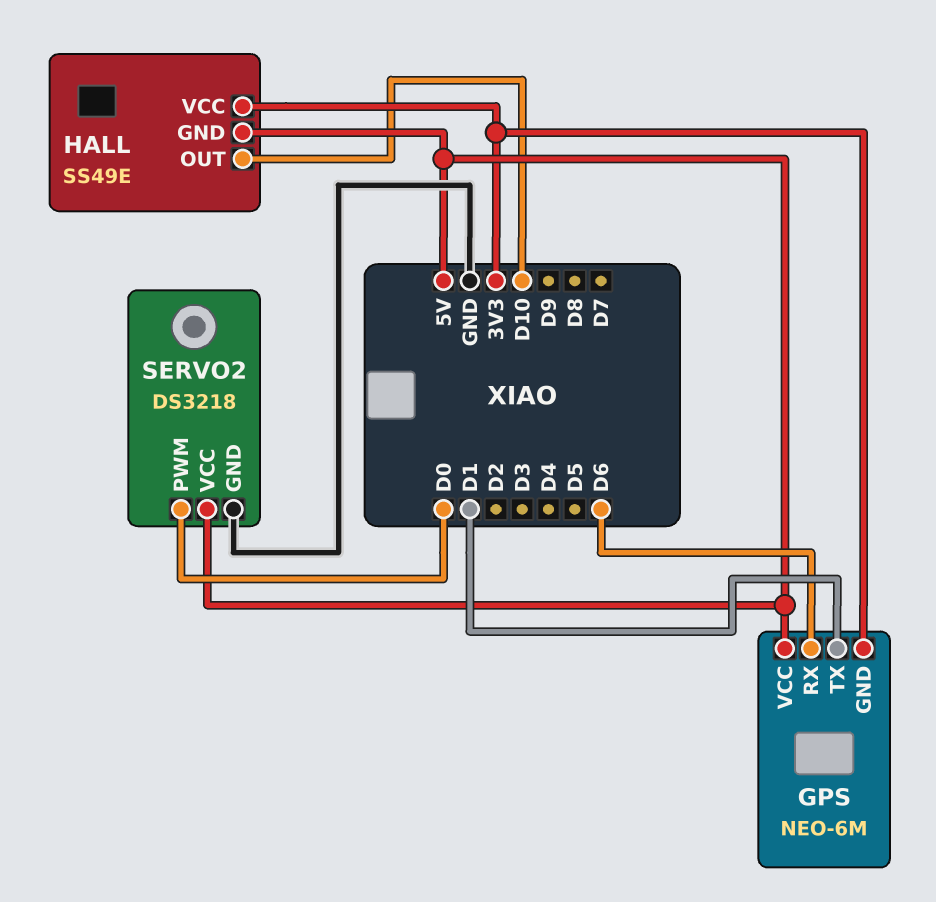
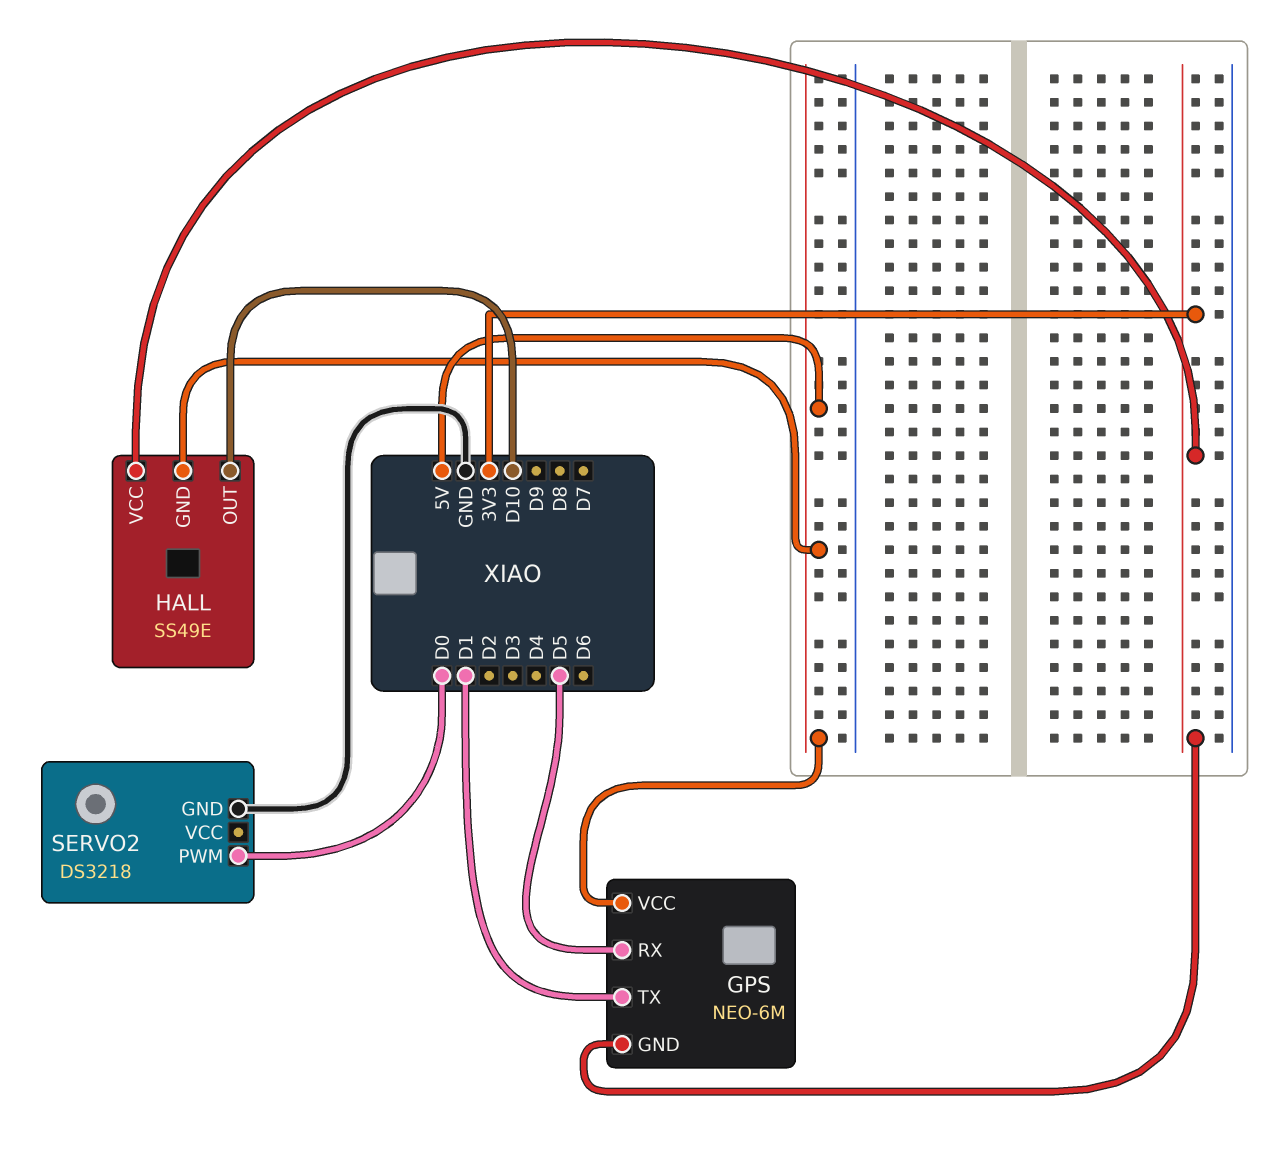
GPS pin RX: D6 -> D5
SERVO2 pin VCC: 5V -> none

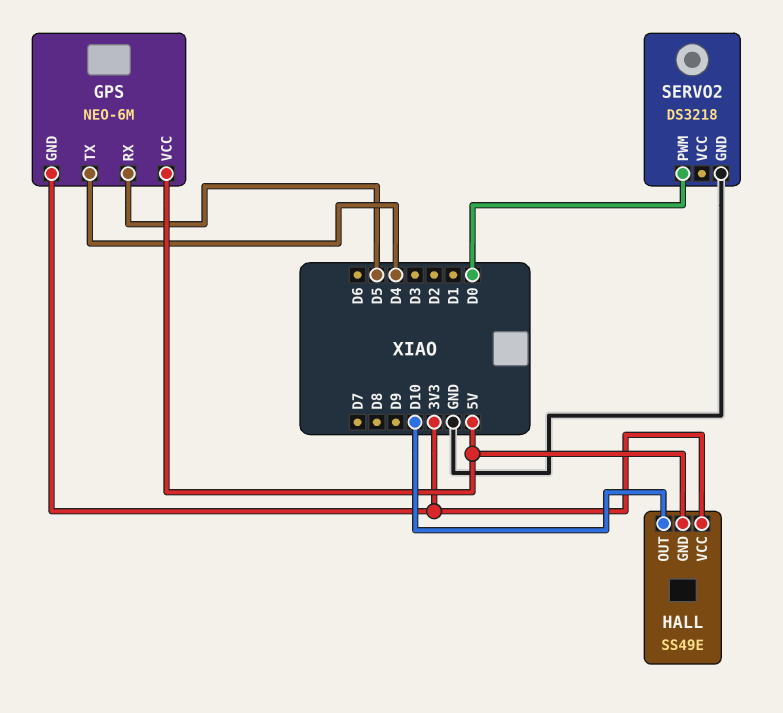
GPS pin TX: D1 -> D4

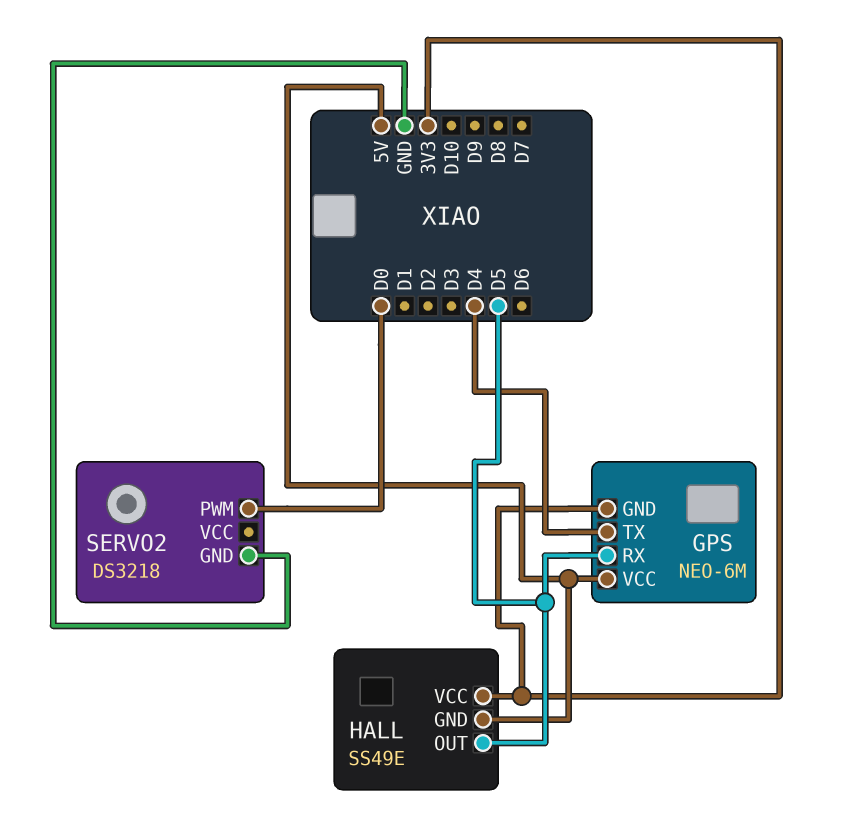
HALL pin OUT: D10 -> D5

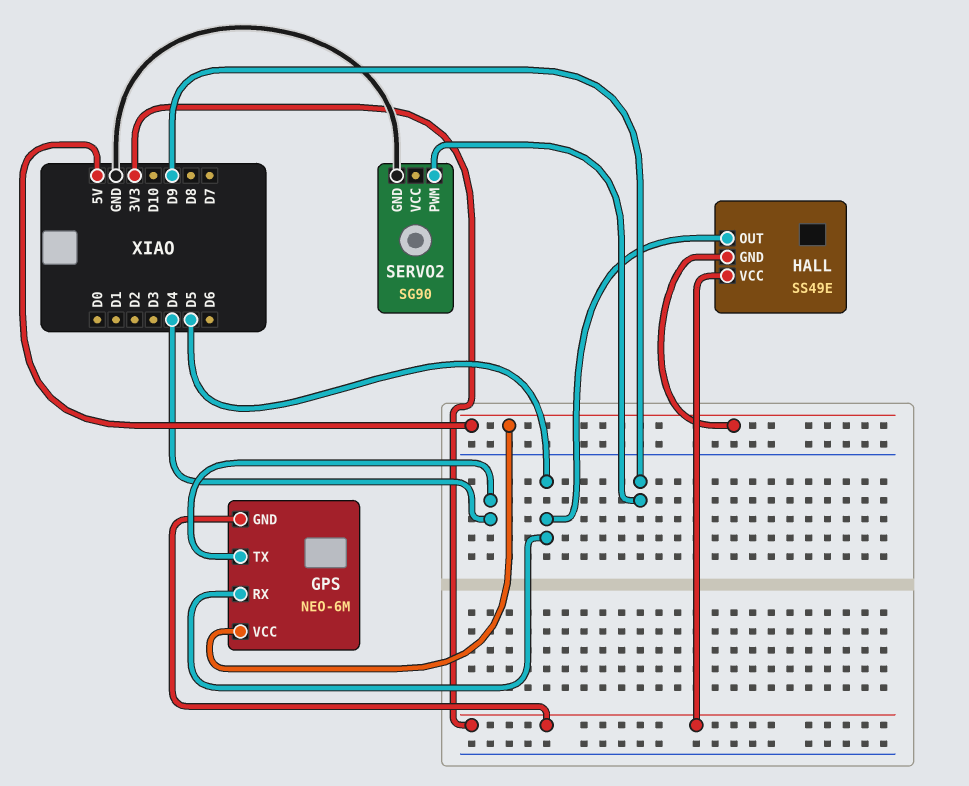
SERVO2: DS3218 -> SG90
SERVO2 pin PWM: D0 -> D9

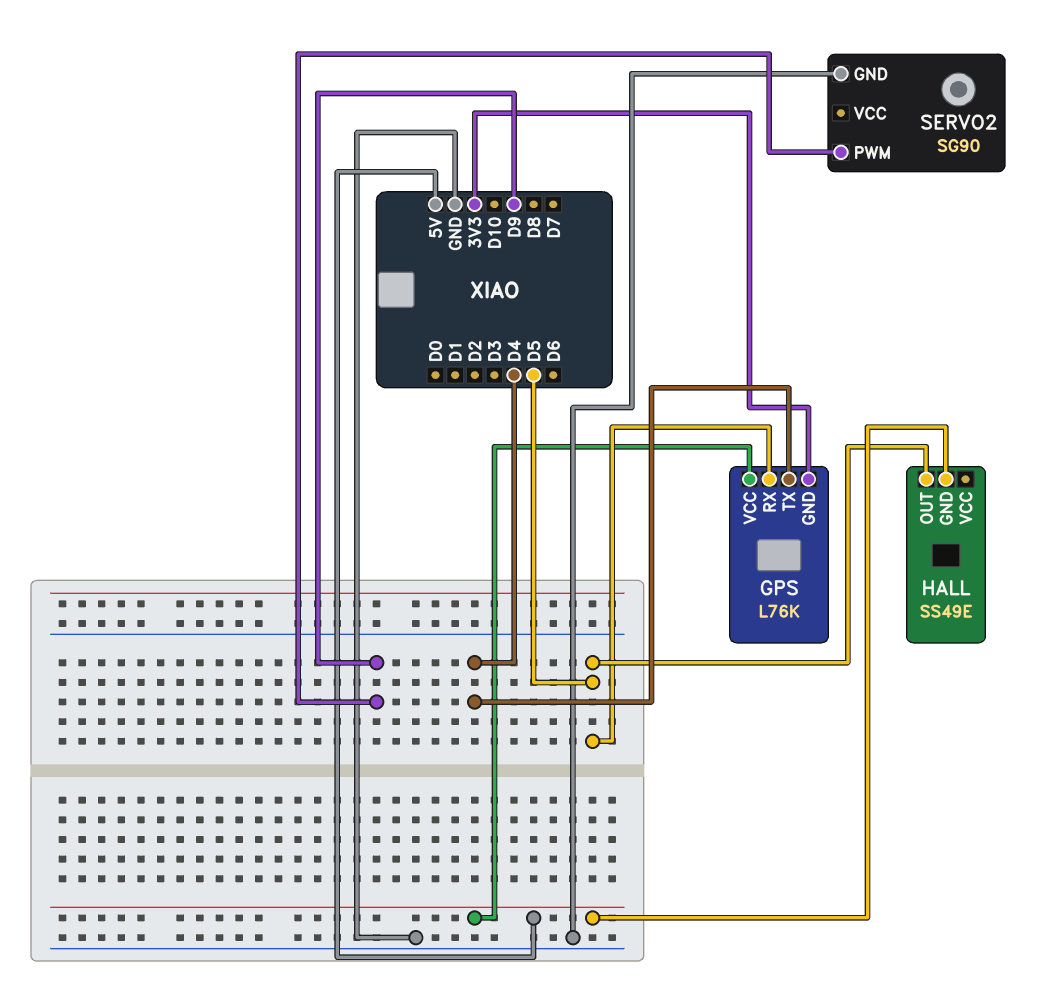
GPS: NEO-6M -> L76K
HALL pin VCC: 3V3 -> none

